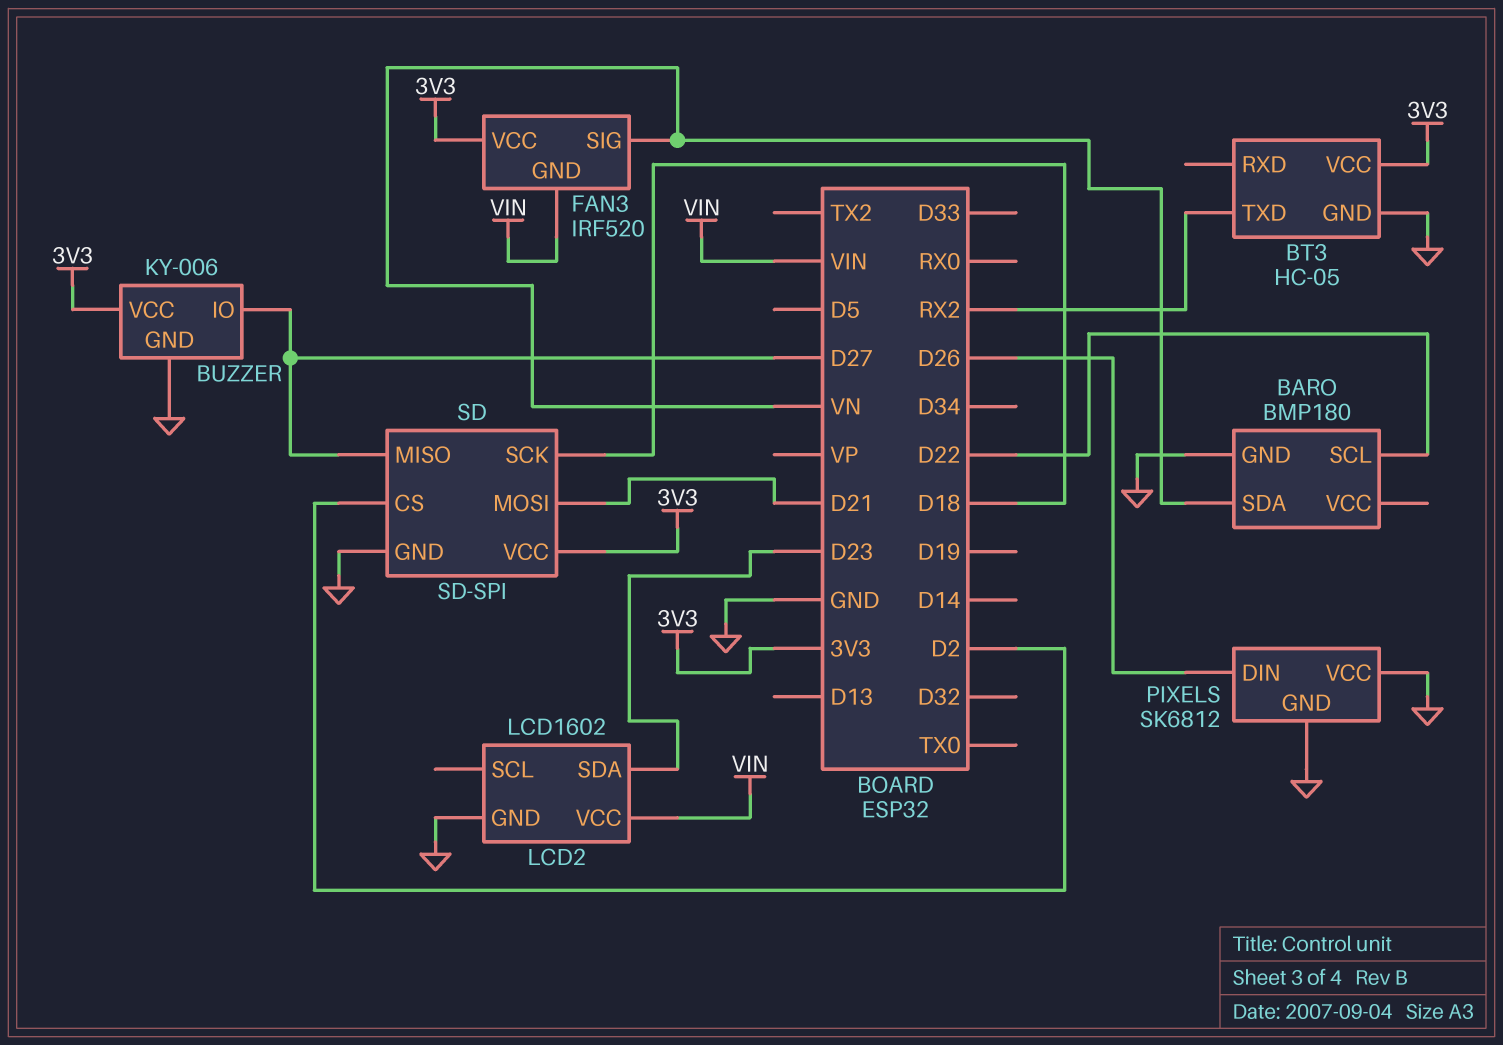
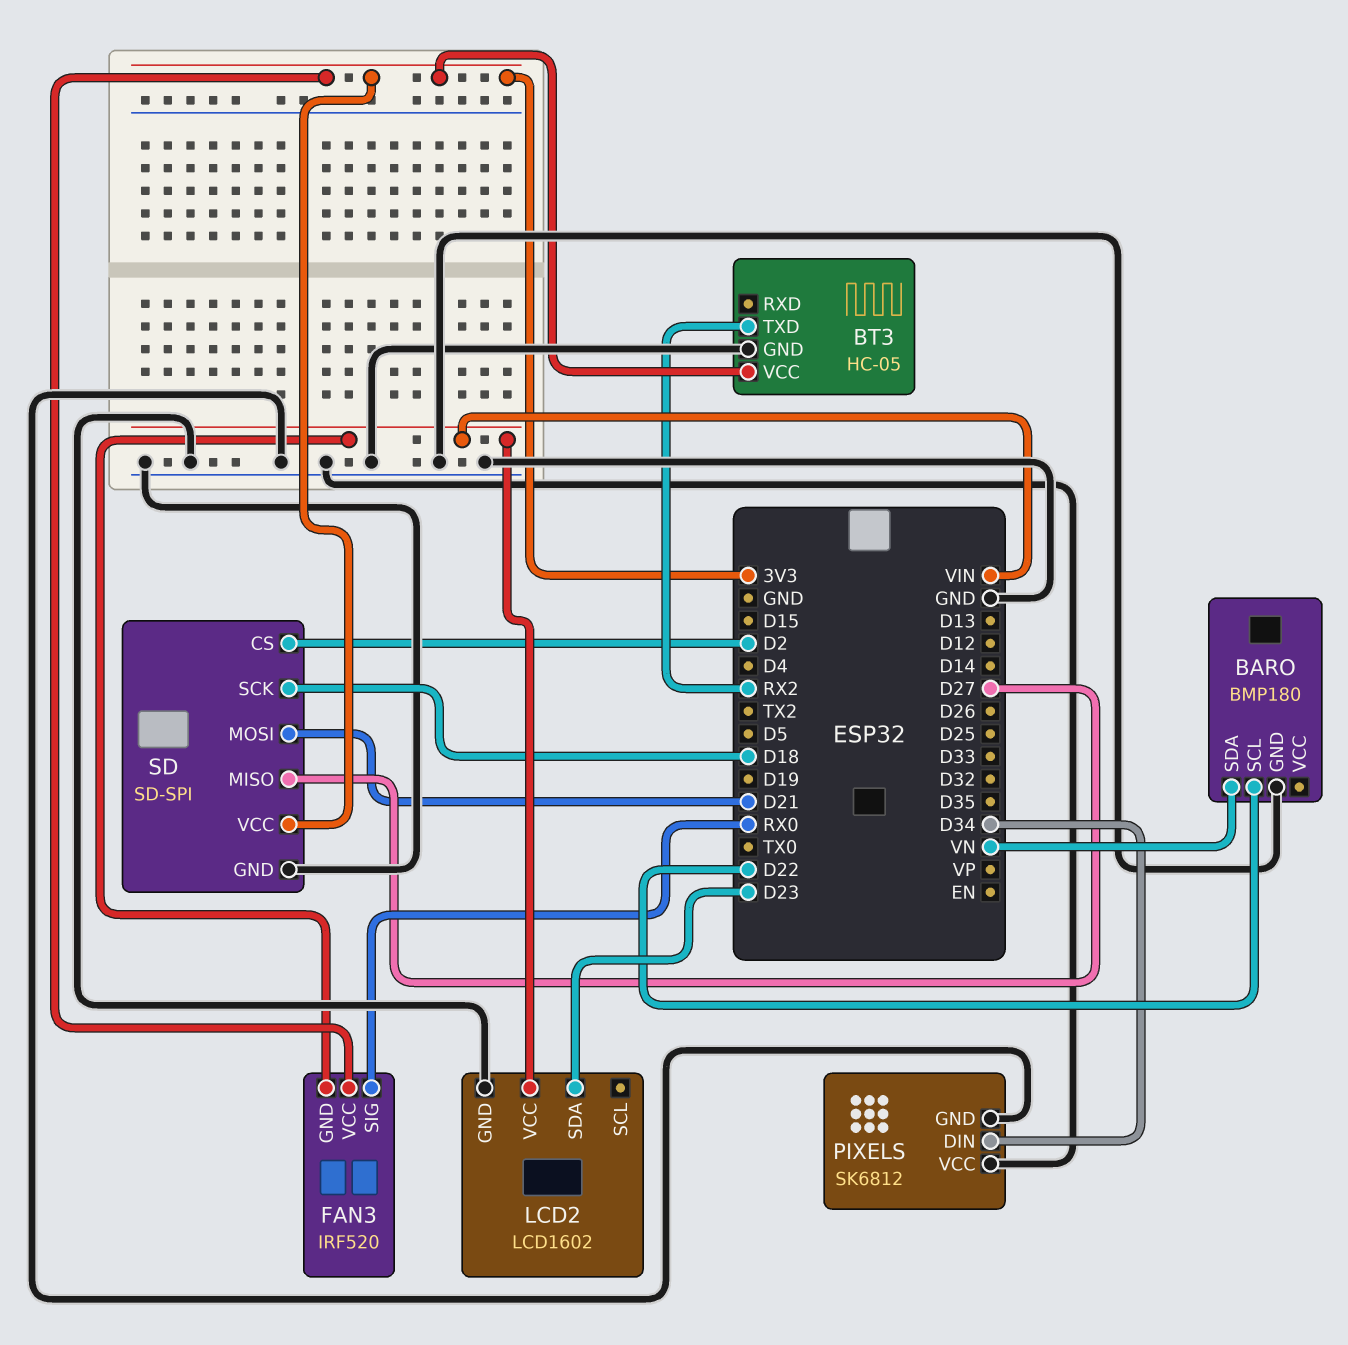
BUZZER: KY-006 -> none
BUZZER pin GND: GND -> none
BUZZER pin IO: D27 -> none
BUZZER pin VCC: 3V3 -> none
FAN3 pin SIG: VN -> RX0
PIXELS pin DIN: D26 -> D34

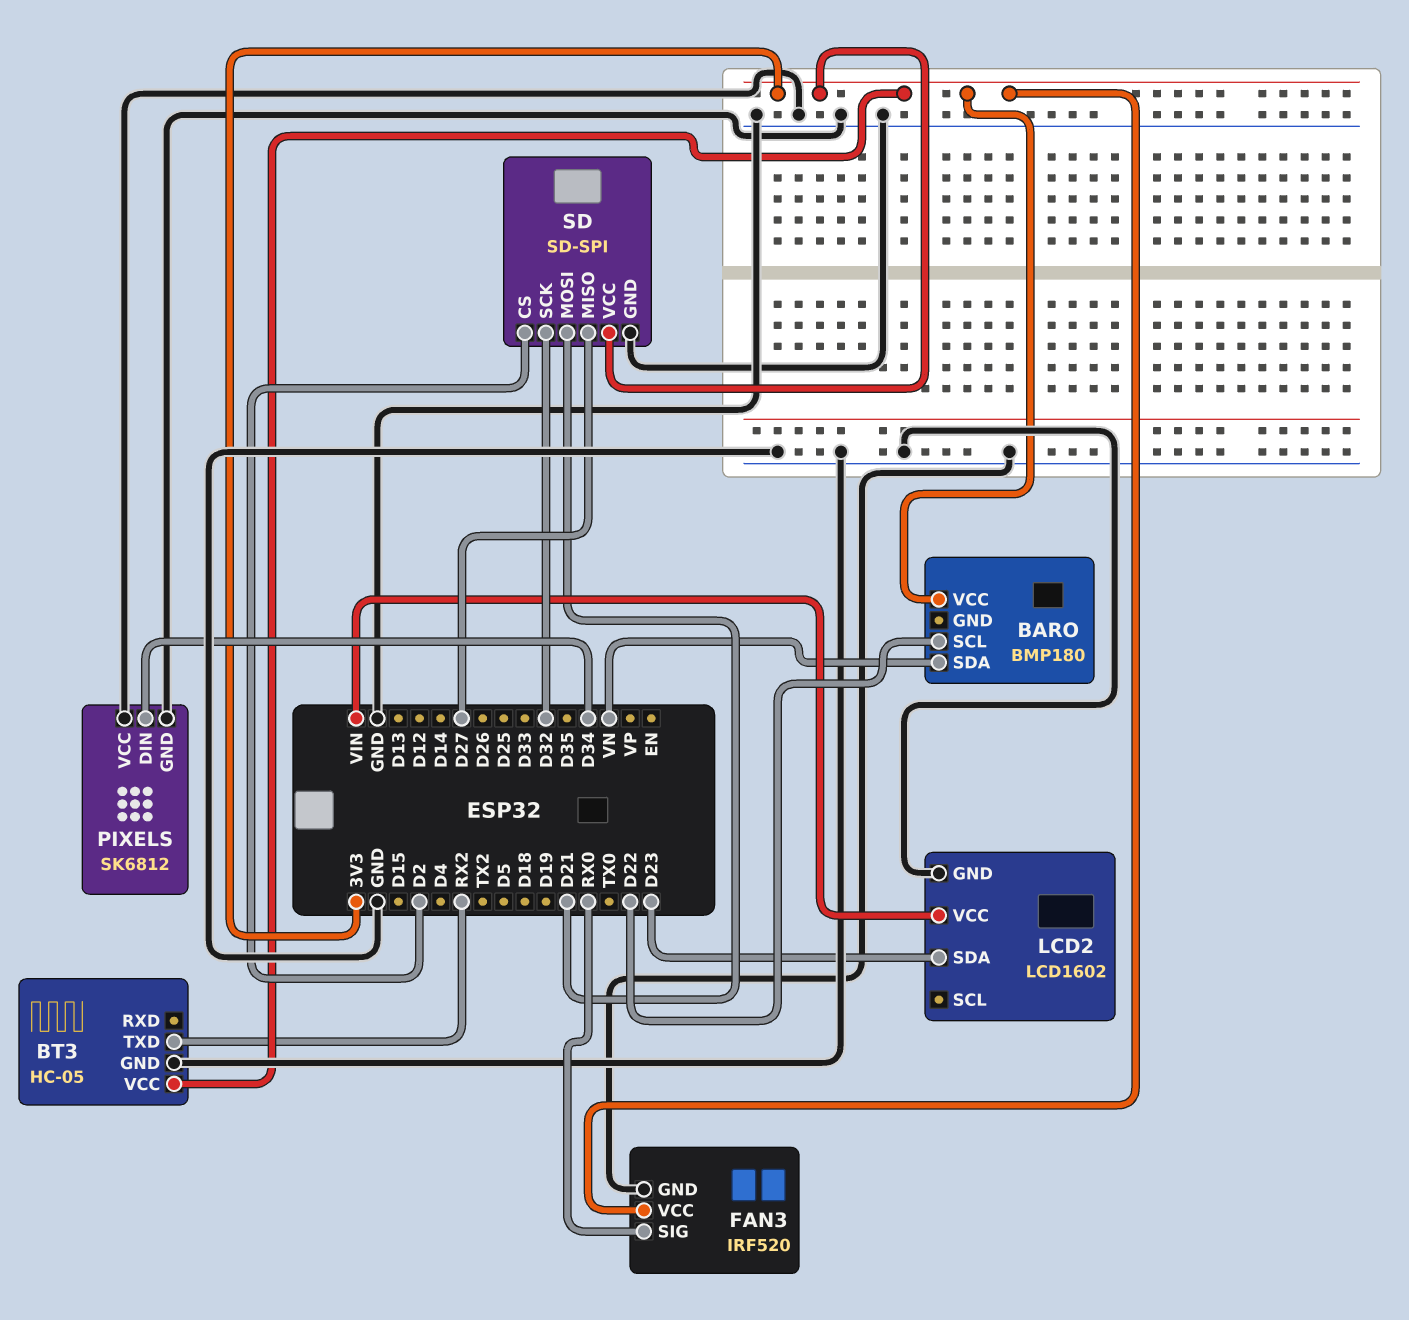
BARO pin GND: GND -> none
BARO pin VCC: none -> 3V3
FAN3 pin GND: VIN -> GND
SD pin SCK: D18 -> D32

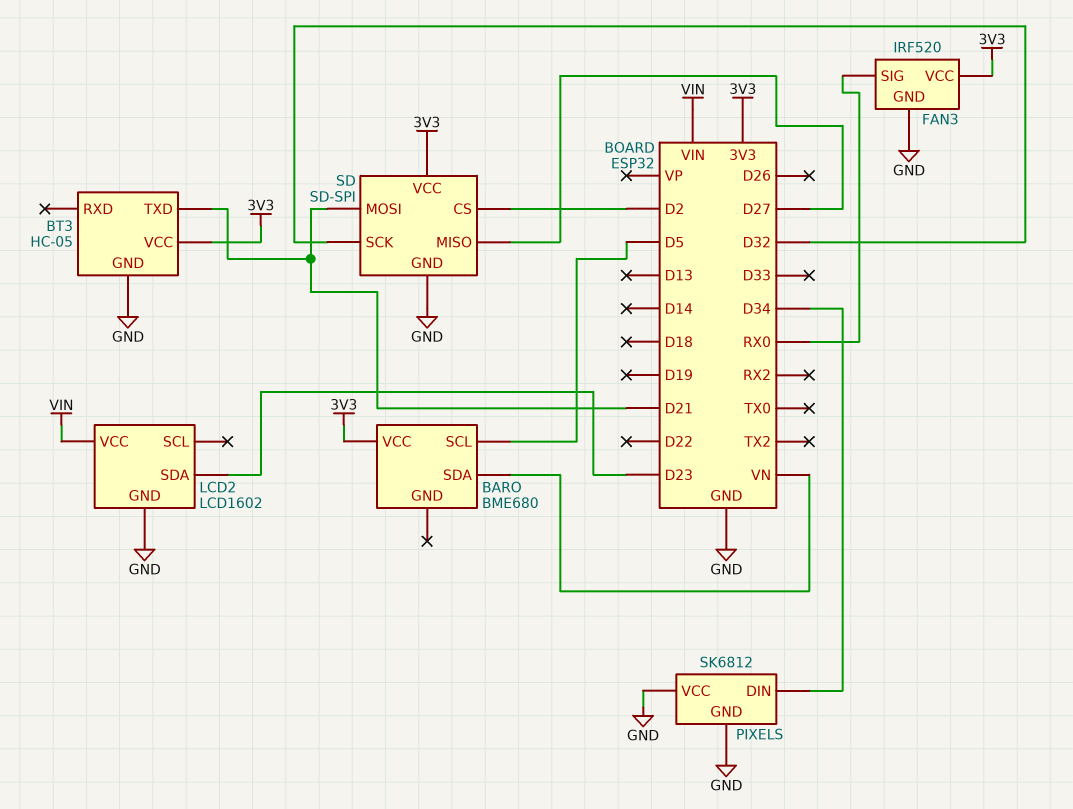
BARO: BMP180 -> BME680
BARO pin SCL: D22 -> D5
BT3 pin TXD: RX2 -> D21

